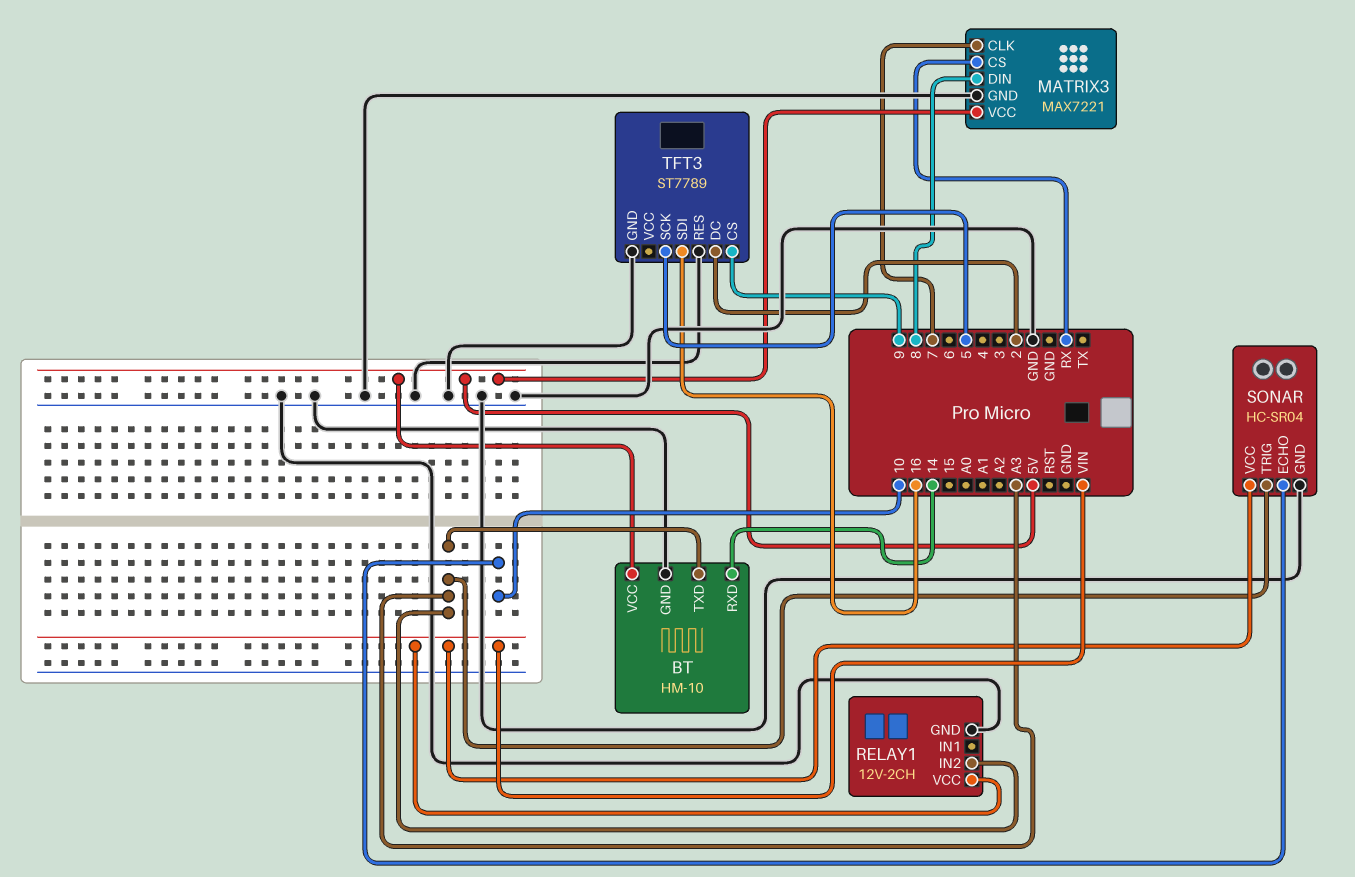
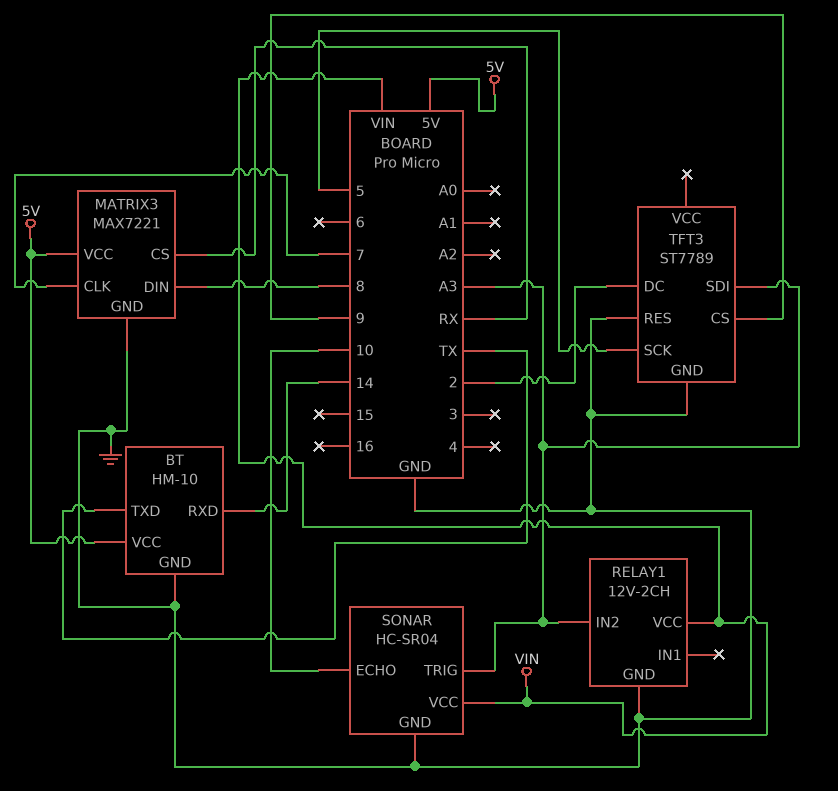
BT pin TXD: A3 -> TX
TFT3 pin SDI: 16 -> A3

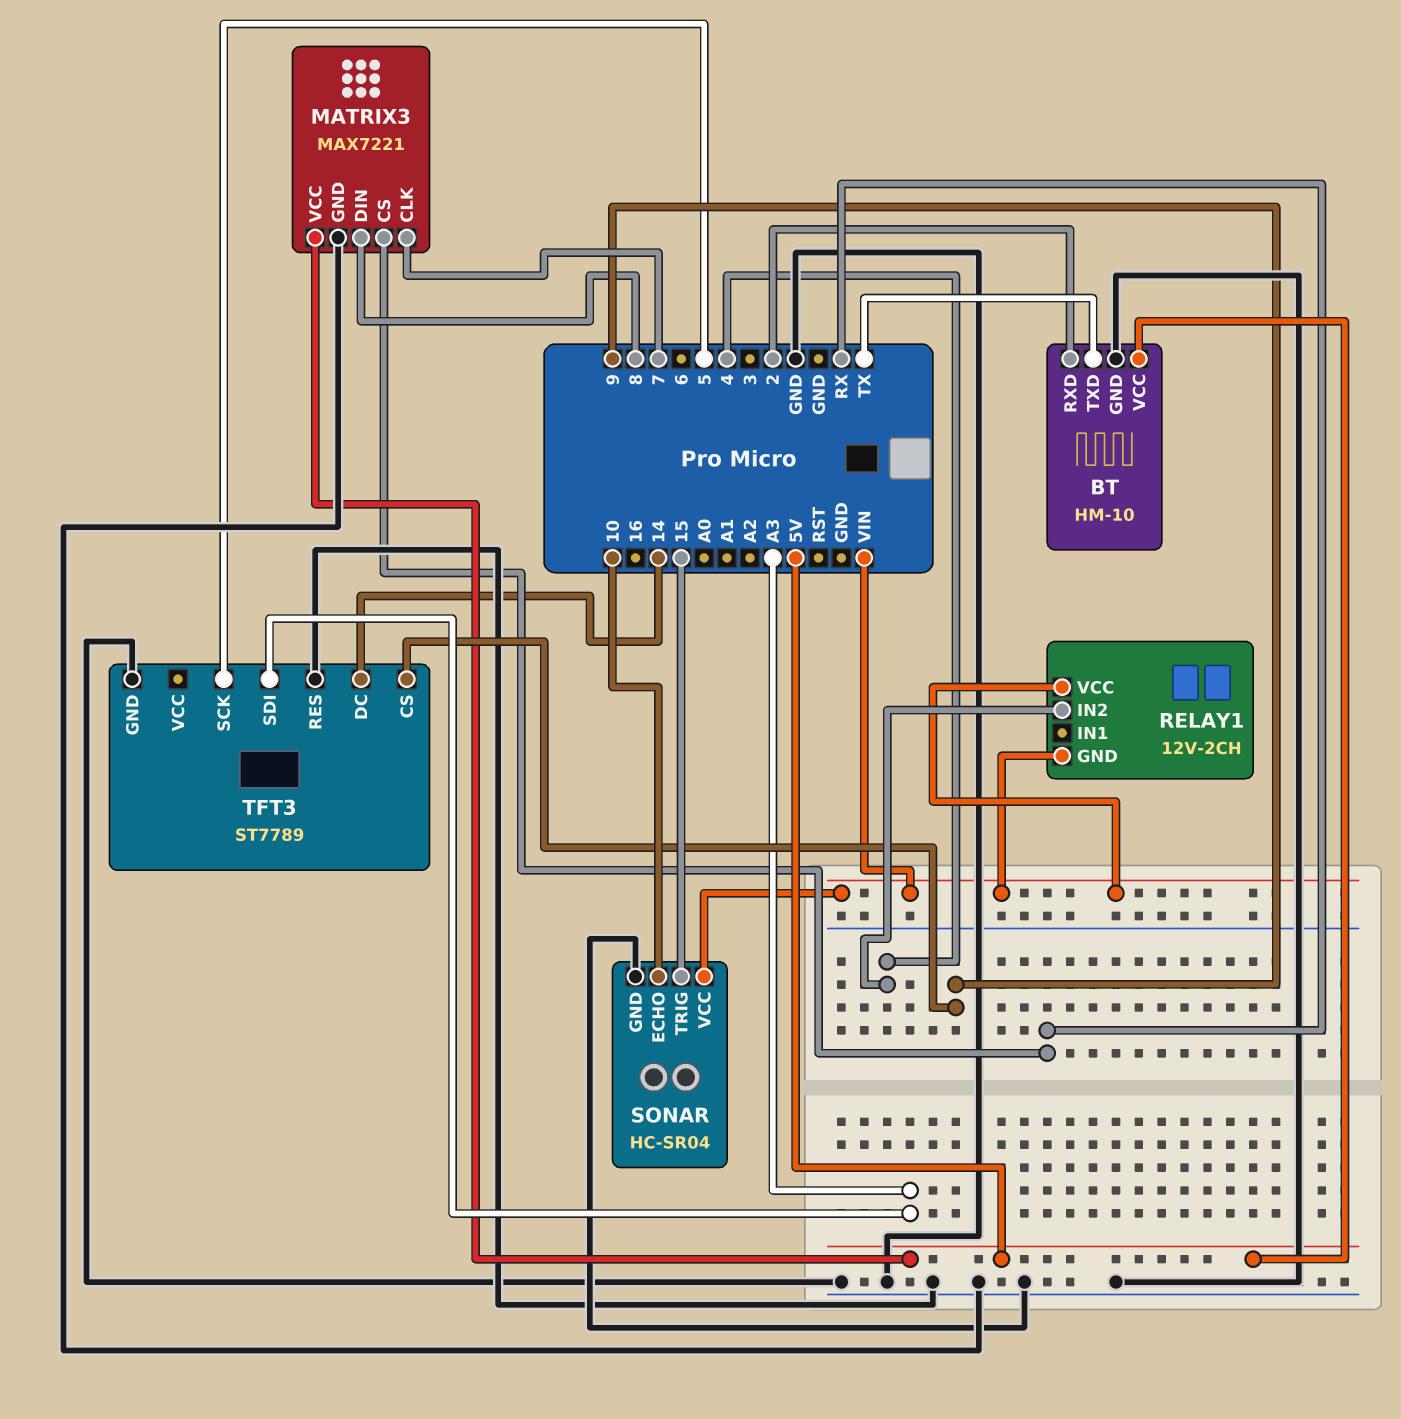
BT pin RXD: 14 -> 2
RELAY1 pin GND: GND -> VIN
RELAY1 pin IN2: A3 -> 4
SONAR pin TRIG: A3 -> 15
TFT3 pin DC: 2 -> 14

